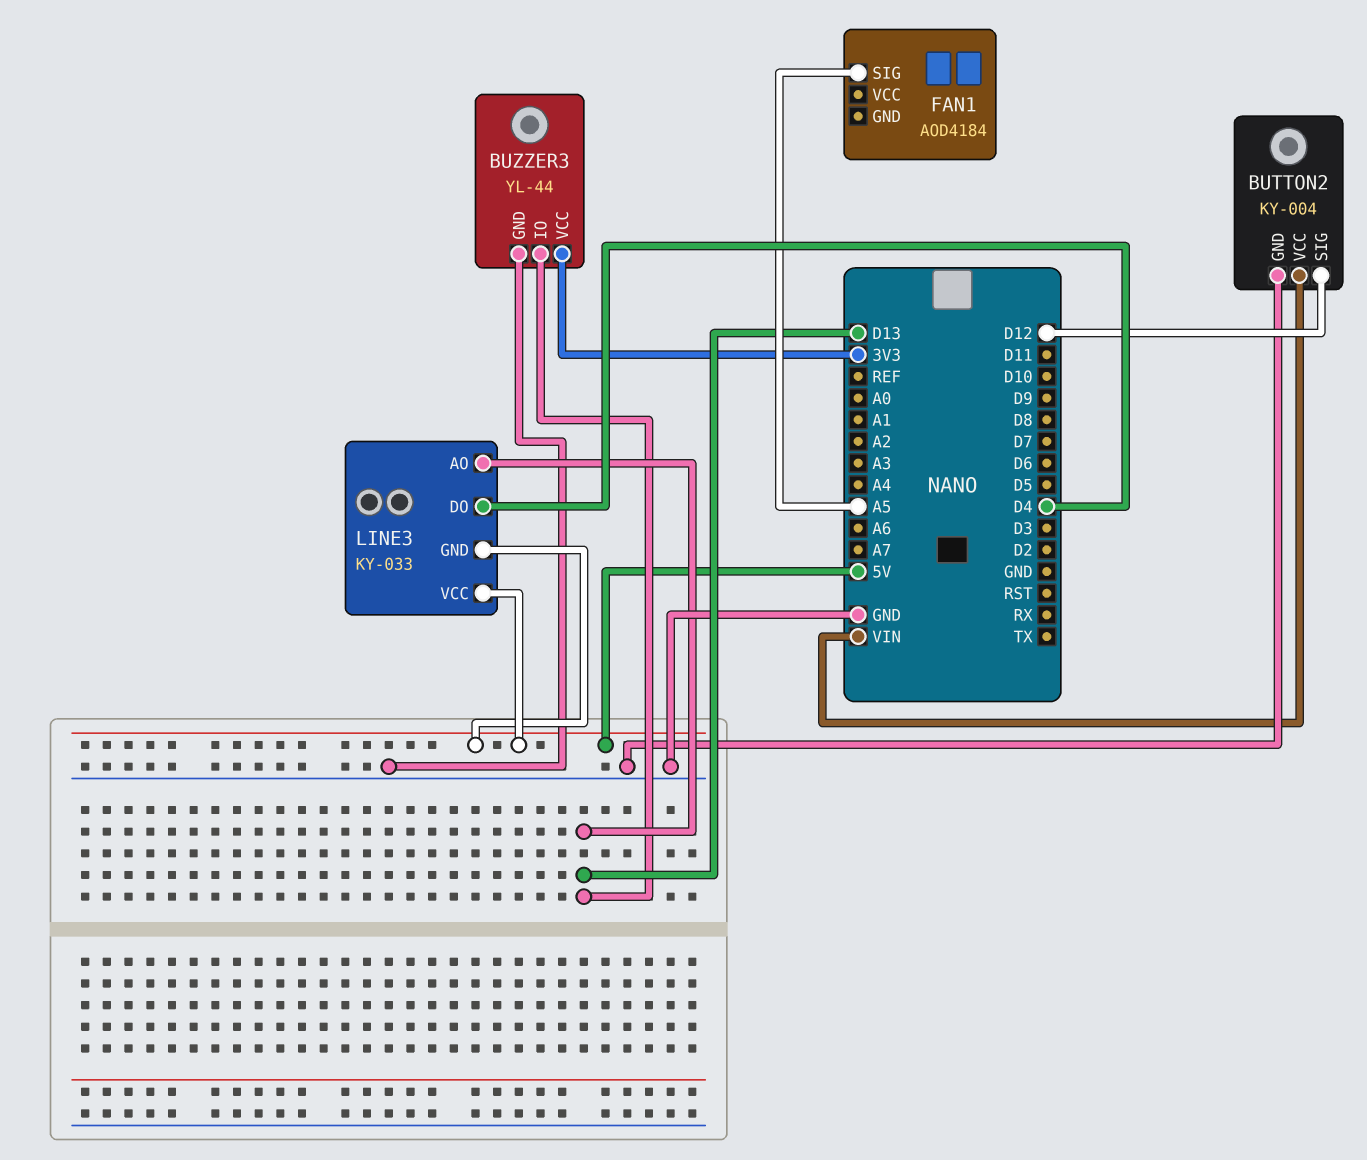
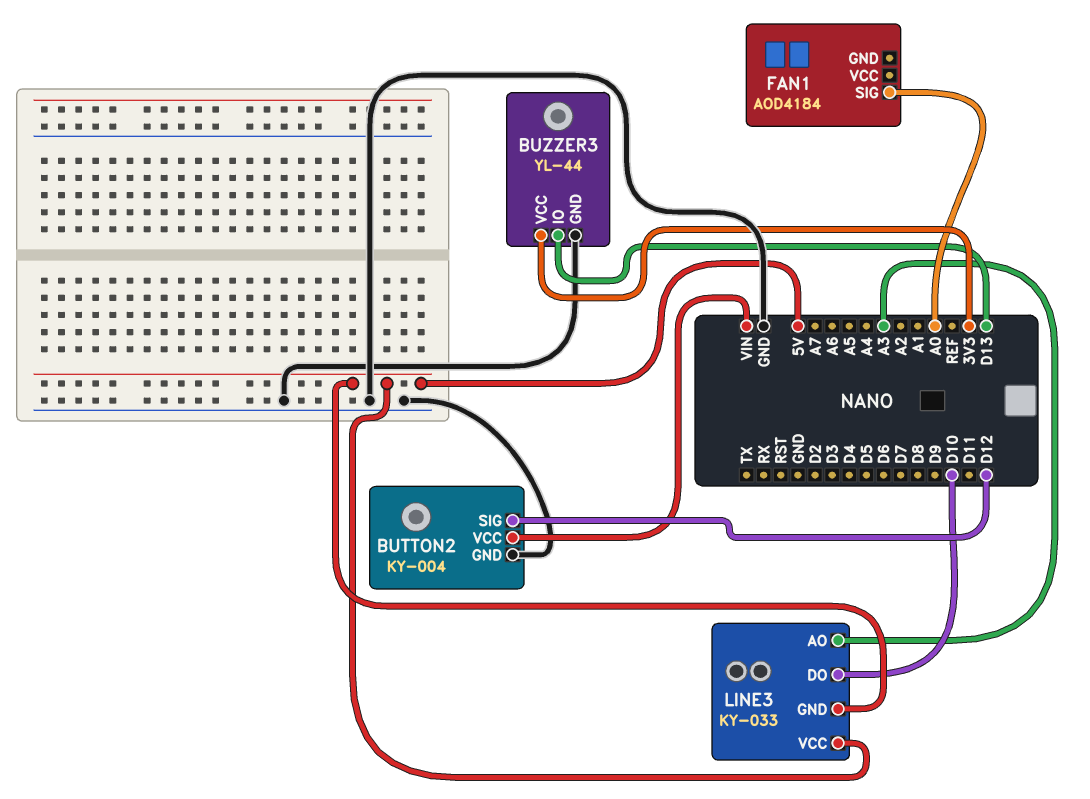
FAN1 pin SIG: A5 -> A0
LINE3 pin AO: D13 -> A3
LINE3 pin DO: D4 -> D10

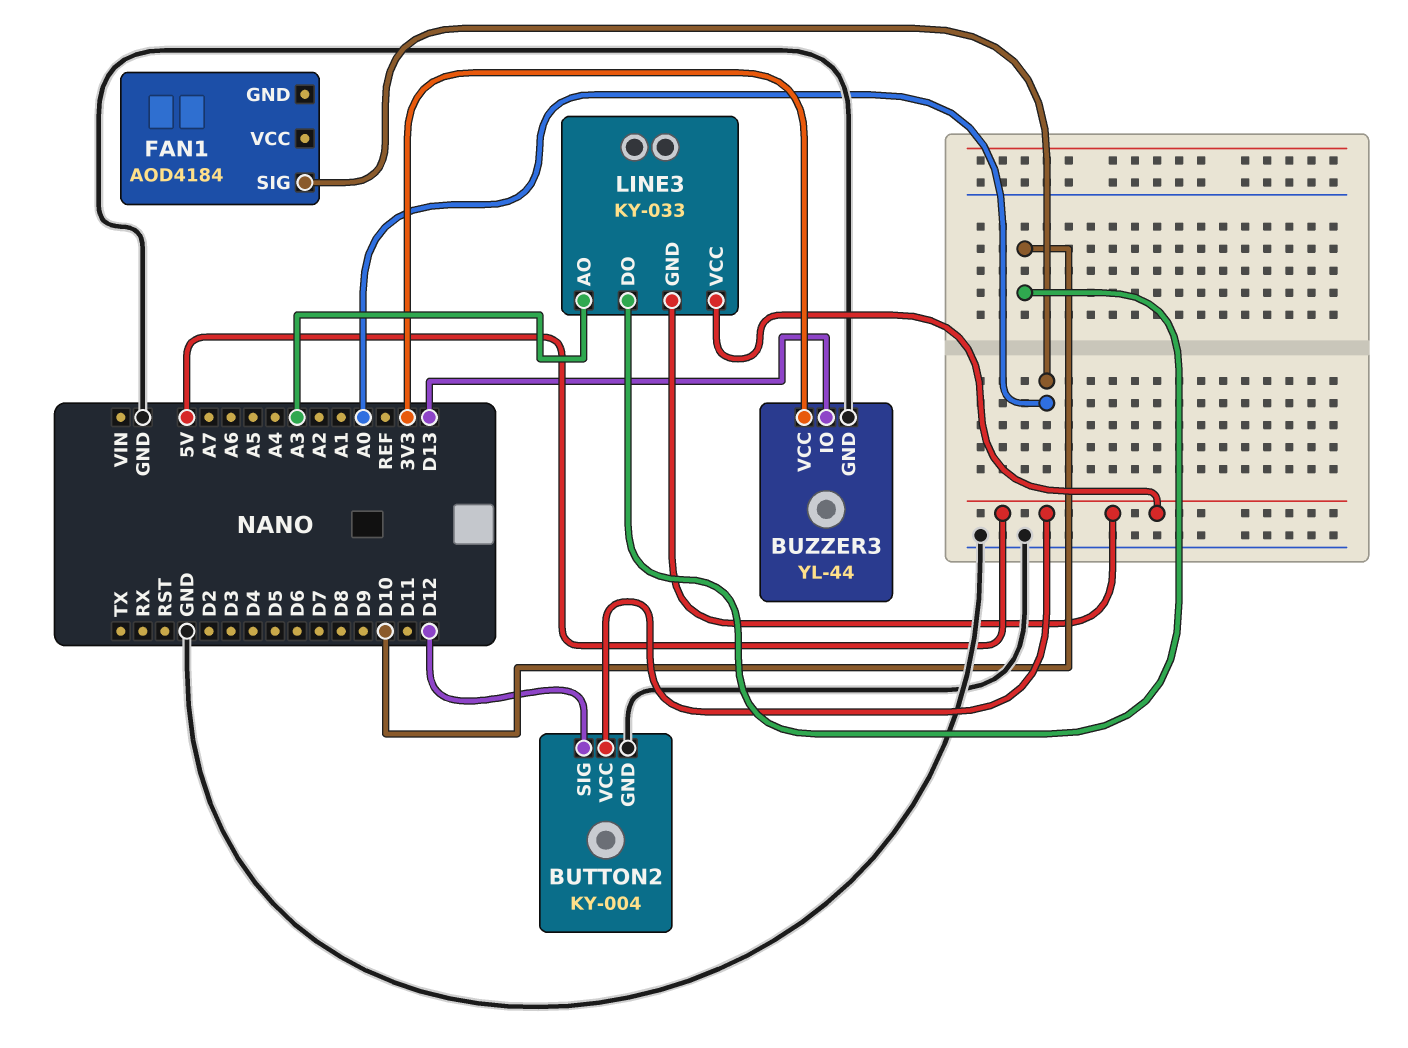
BUTTON2 pin VCC: VIN -> 5V

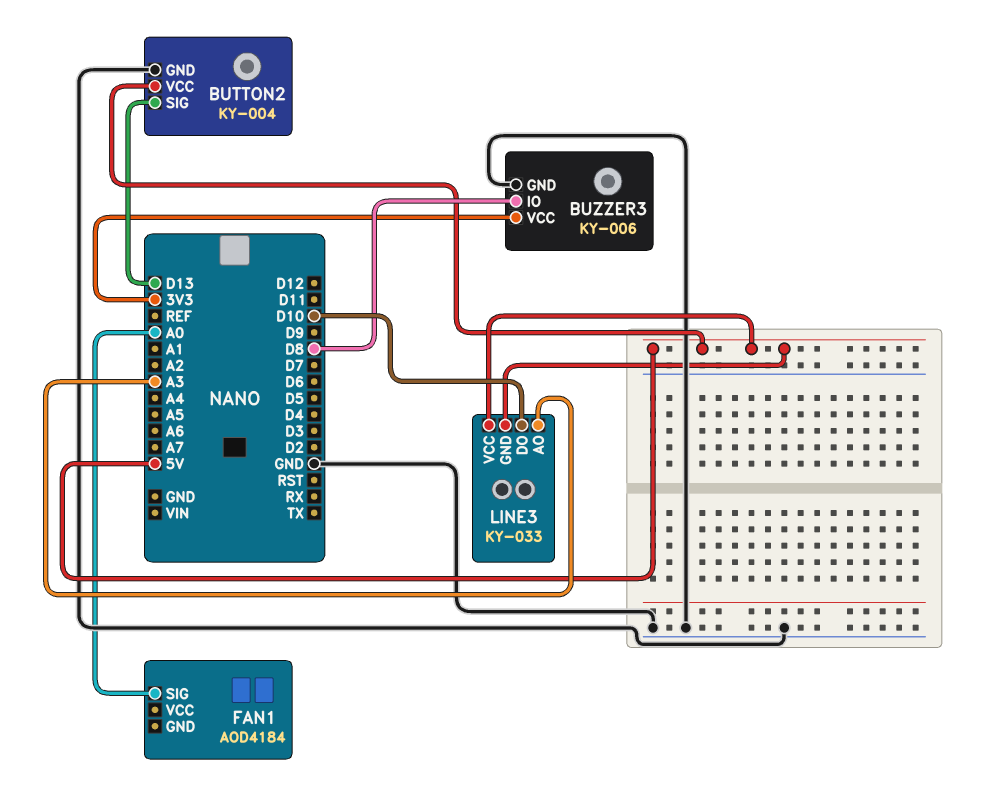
BUTTON2 pin SIG: D12 -> D13
BUZZER3: YL-44 -> KY-006
BUZZER3 pin IO: D13 -> D8

